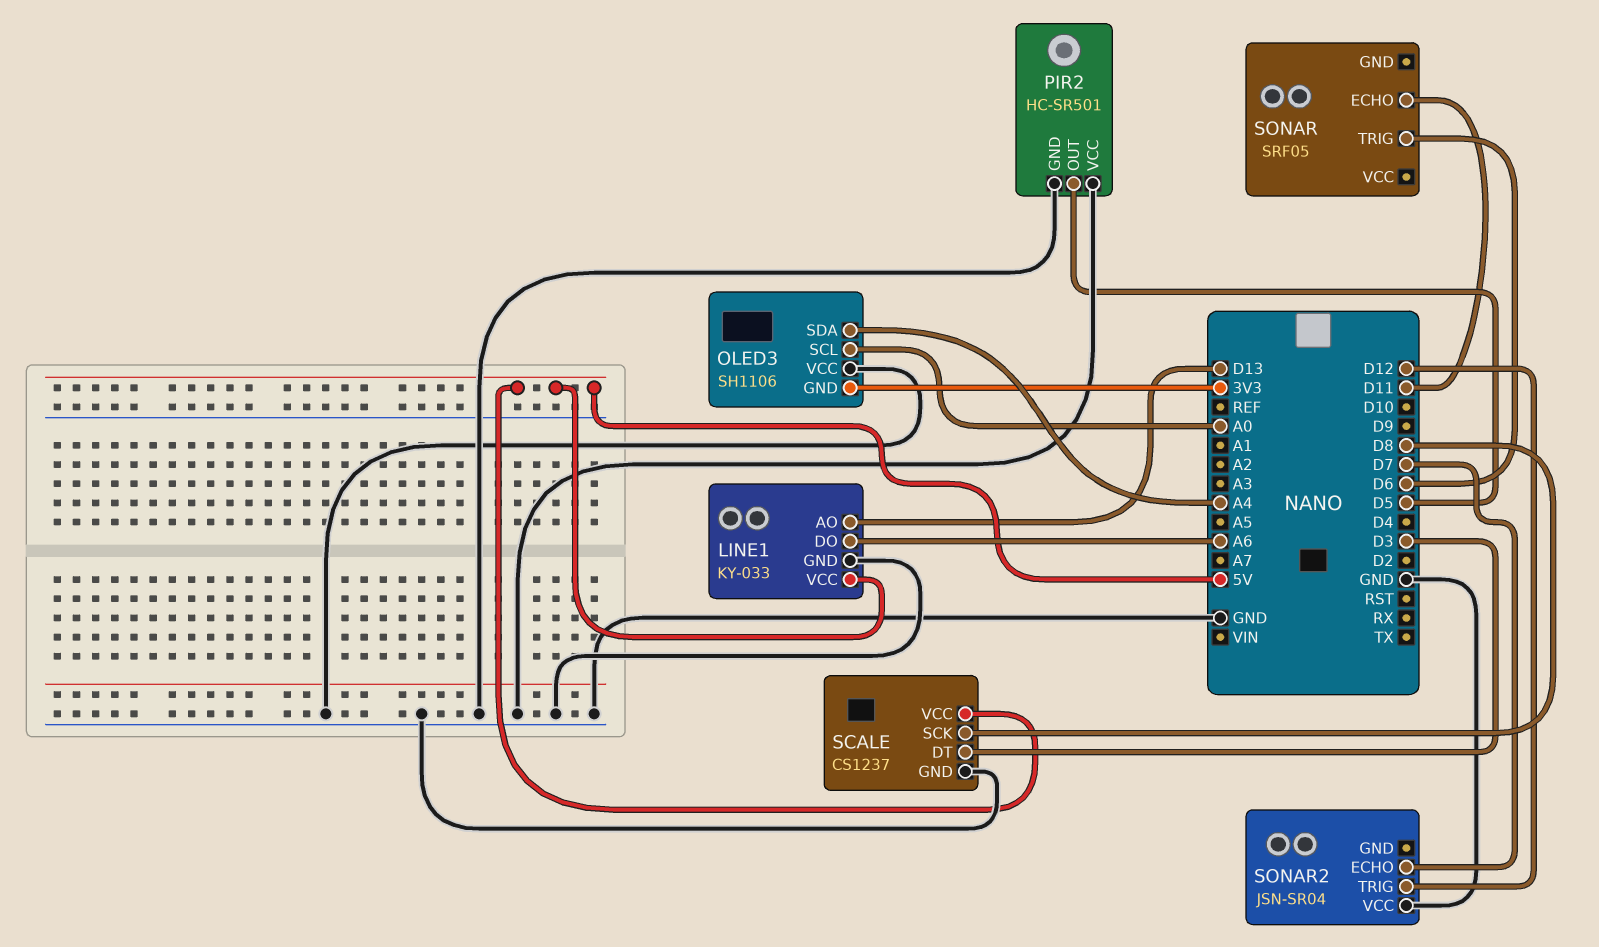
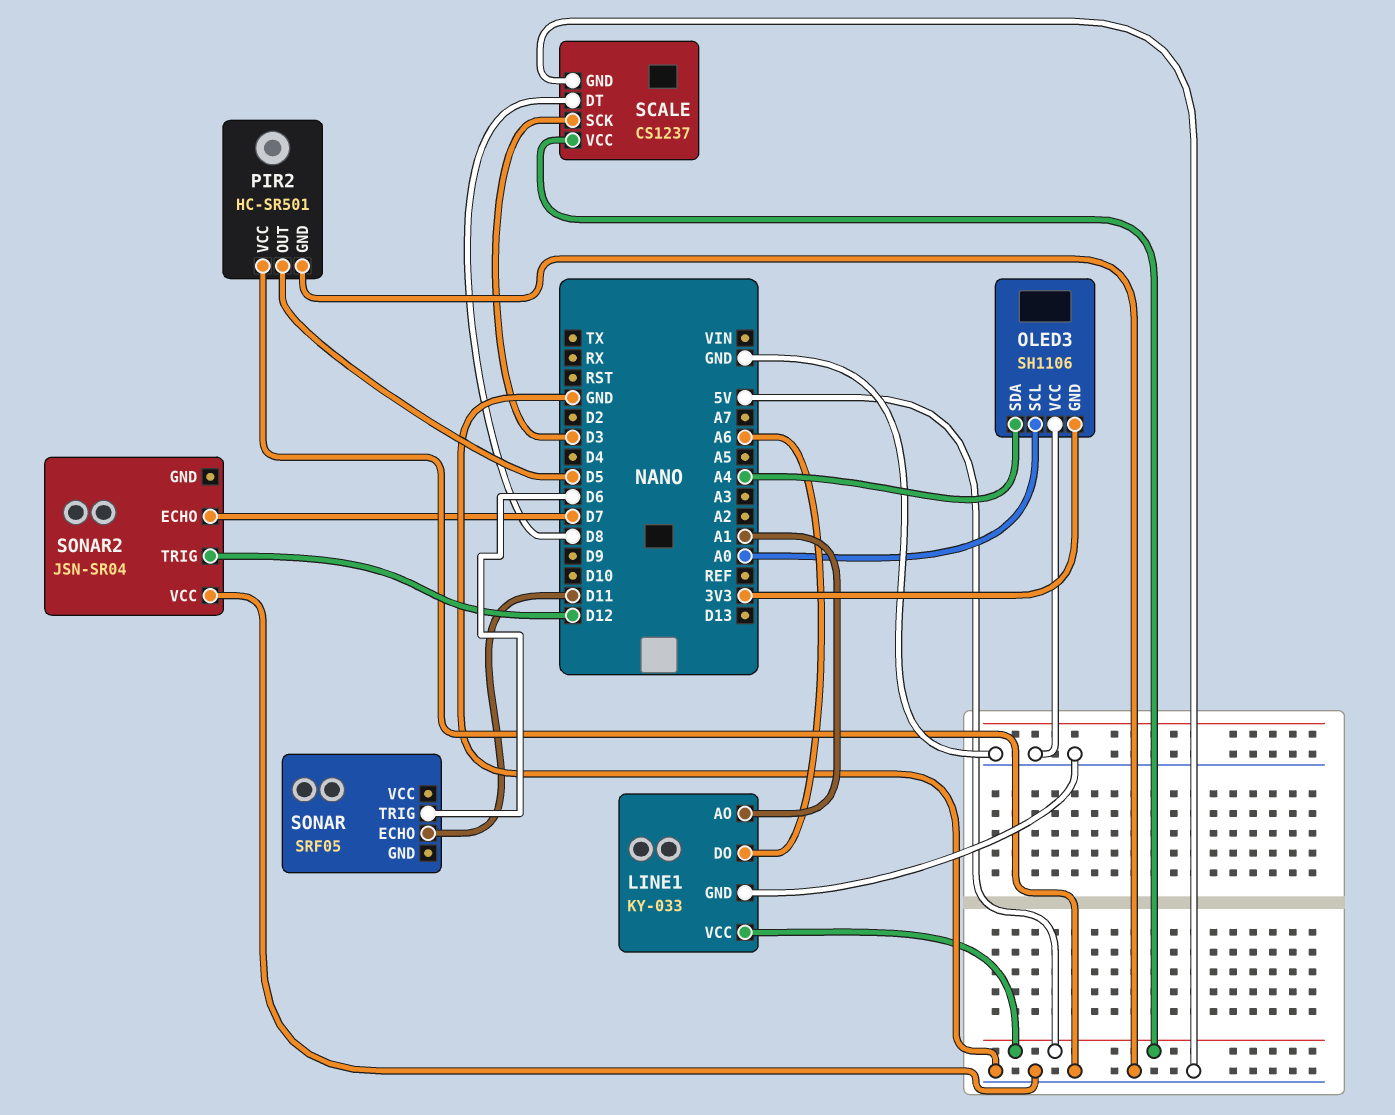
LINE1 pin AO: D13 -> A1
SCALE pin DT: D3 -> D8
SCALE pin SCK: D8 -> D3

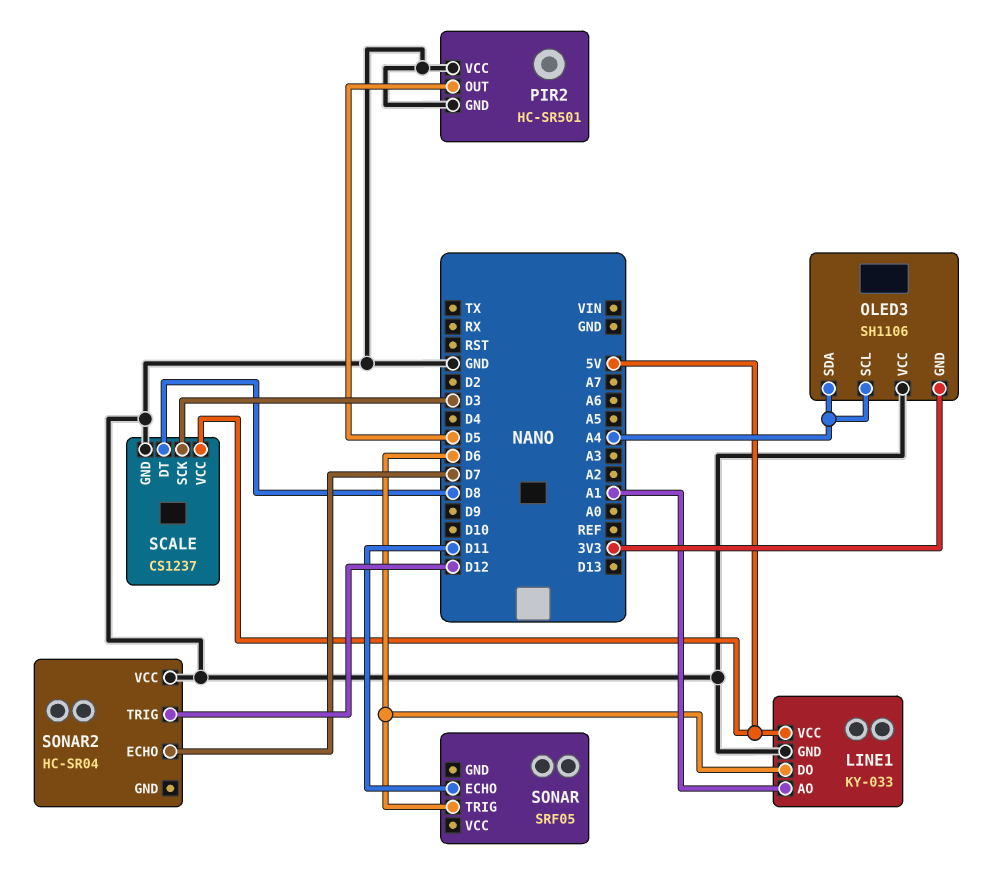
LINE1 pin DO: A6 -> D6
OLED3 pin SCL: A0 -> A4
SONAR2: JSN-SR04 -> HC-SR04

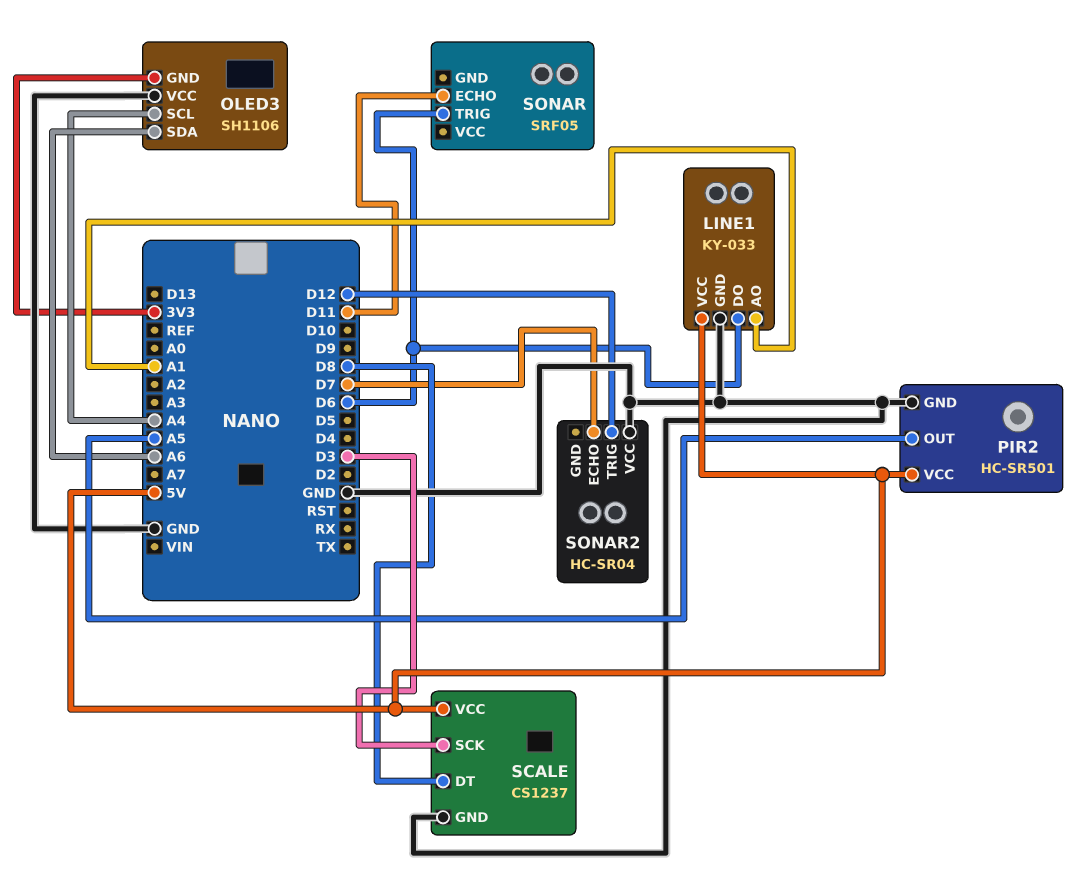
OLED3 pin SDA: A4 -> A6
PIR2 pin OUT: D5 -> A5
PIR2 pin VCC: GND -> 5V

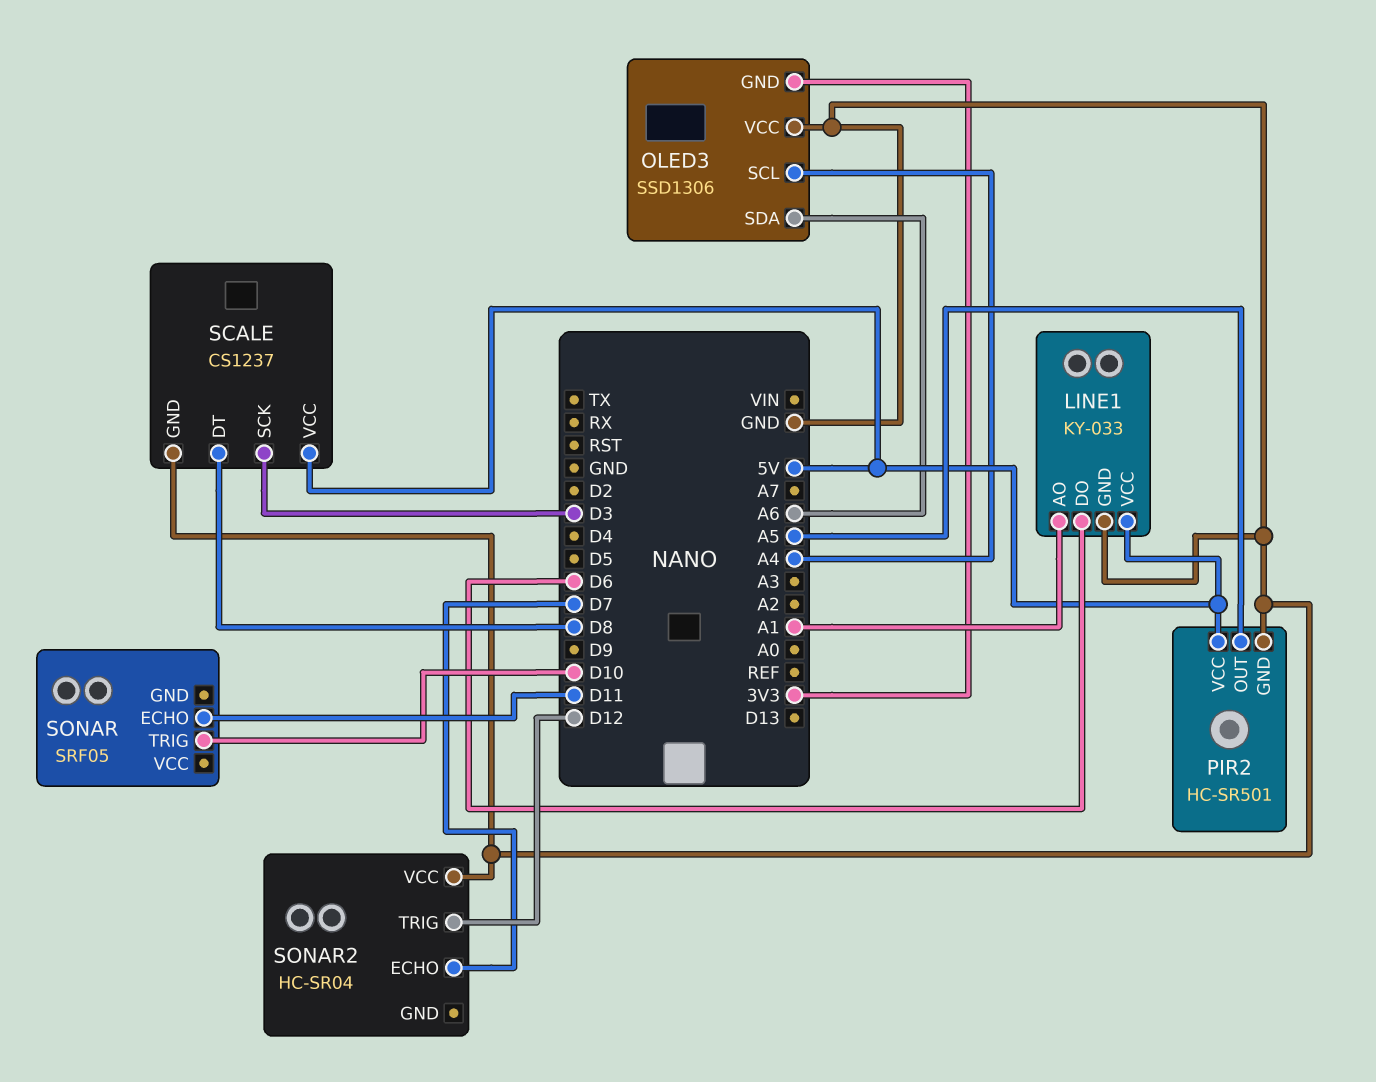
OLED3: SH1106 -> SSD1306
SONAR pin TRIG: D6 -> D10

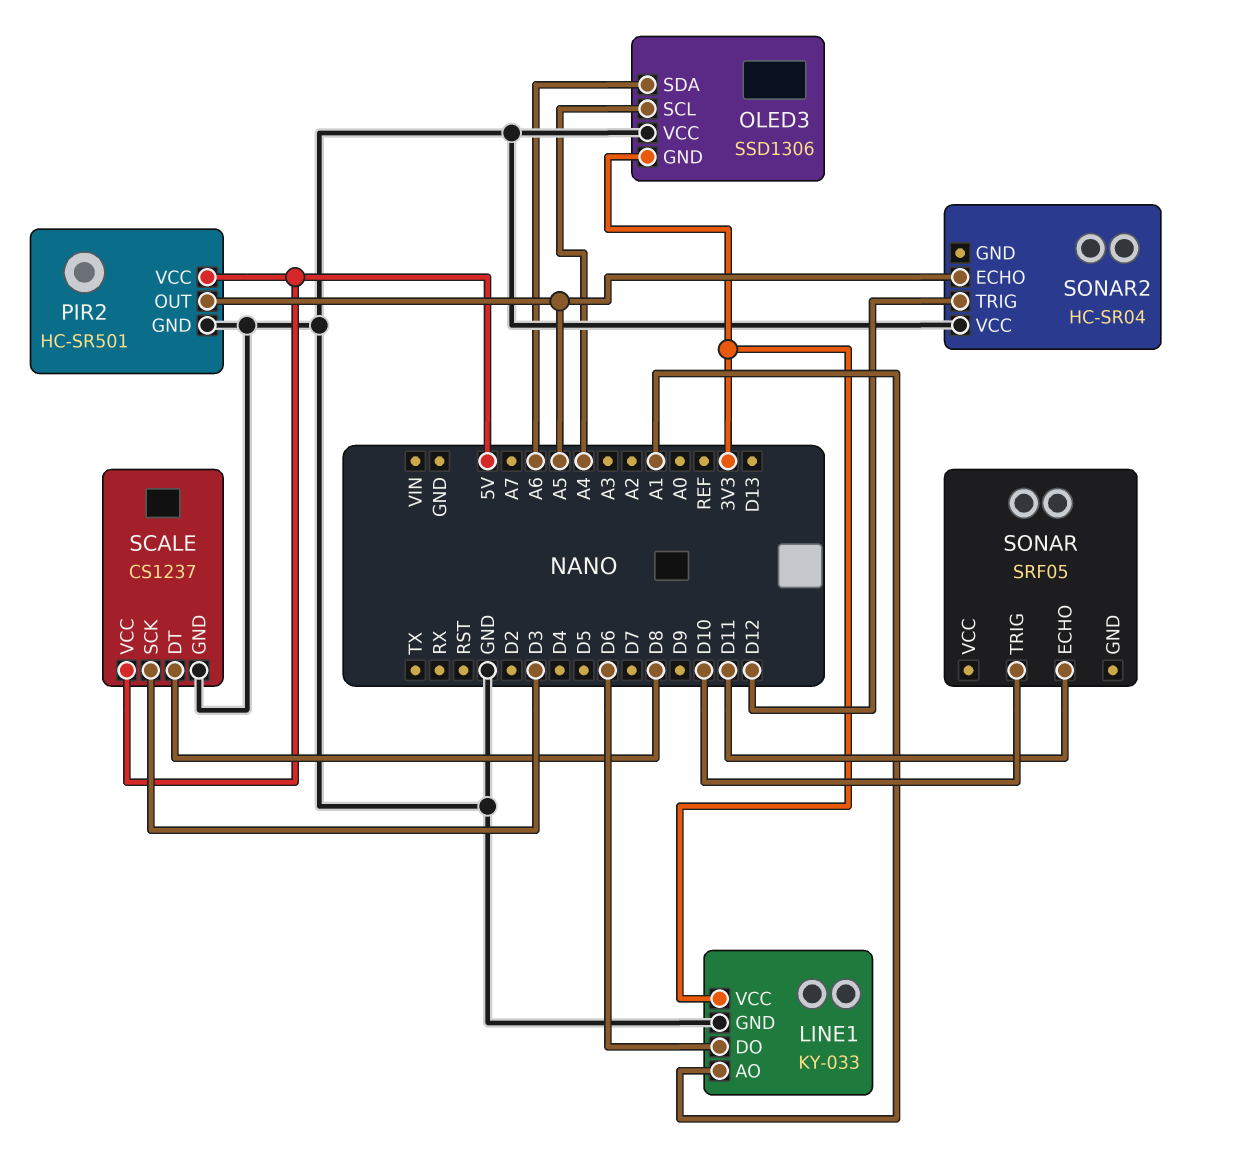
LINE1 pin VCC: 5V -> 3V3
SONAR2 pin ECHO: D7 -> A5

